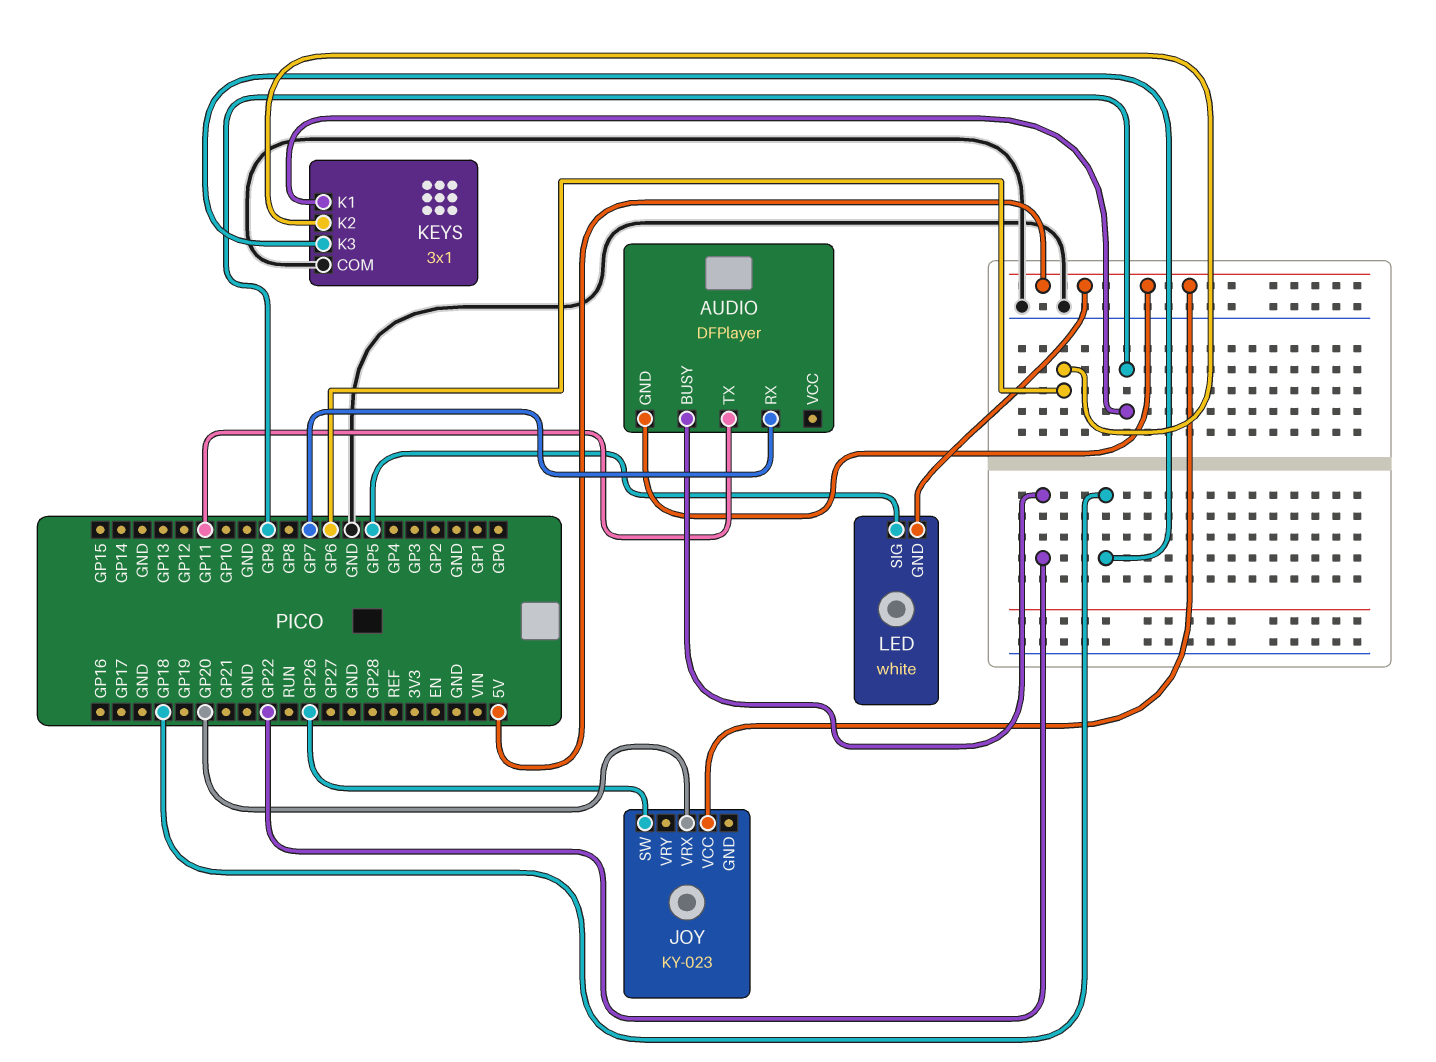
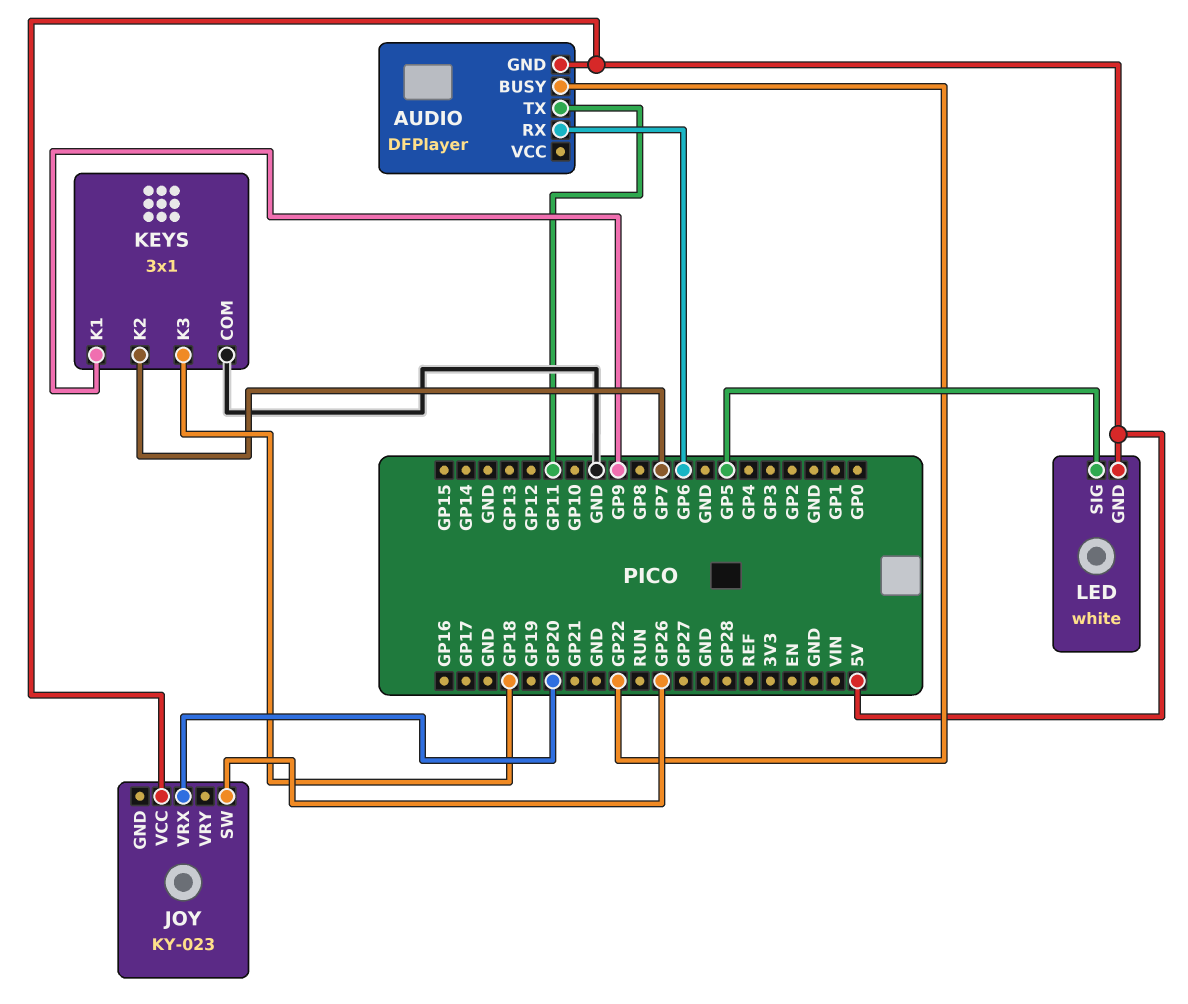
AUDIO pin RX: GP7 -> GP6
KEYS pin K2: GP6 -> GP7

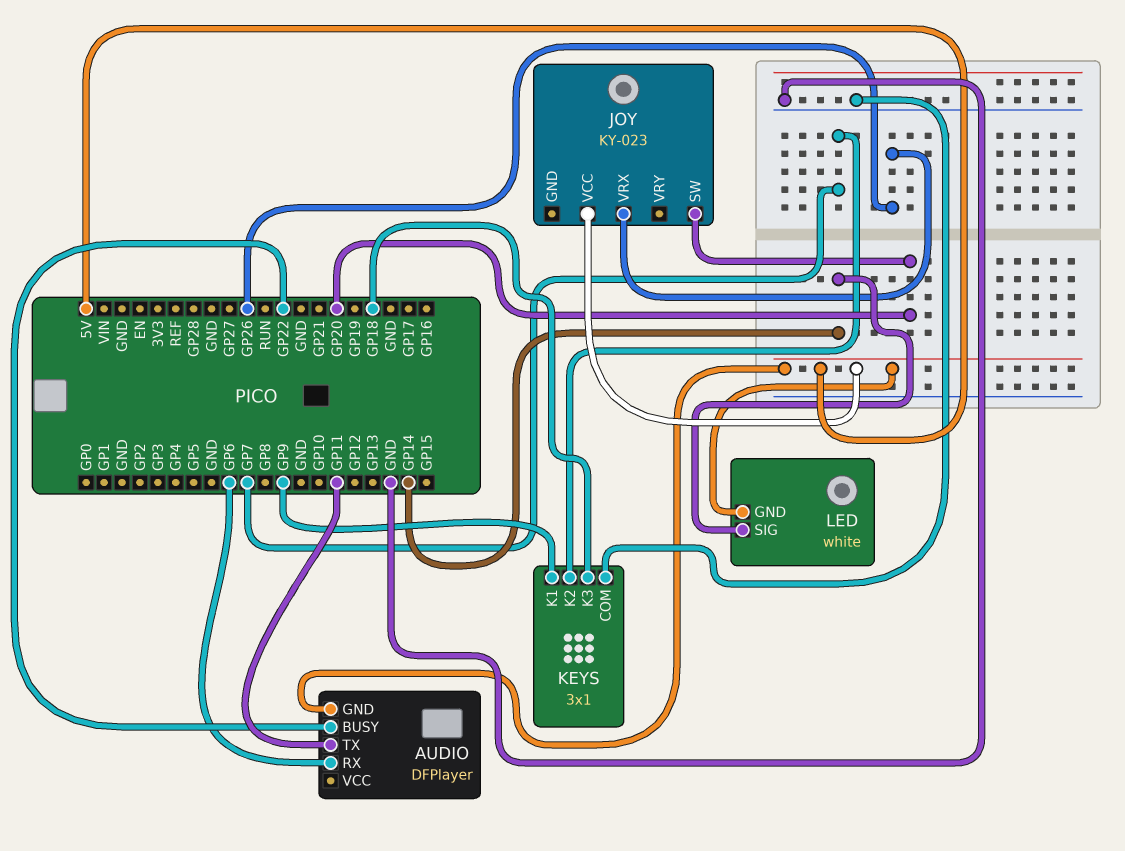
JOY pin SW: GP26 -> GP20
JOY pin VRX: GP20 -> GP26
LED pin SIG: GP5 -> GP14

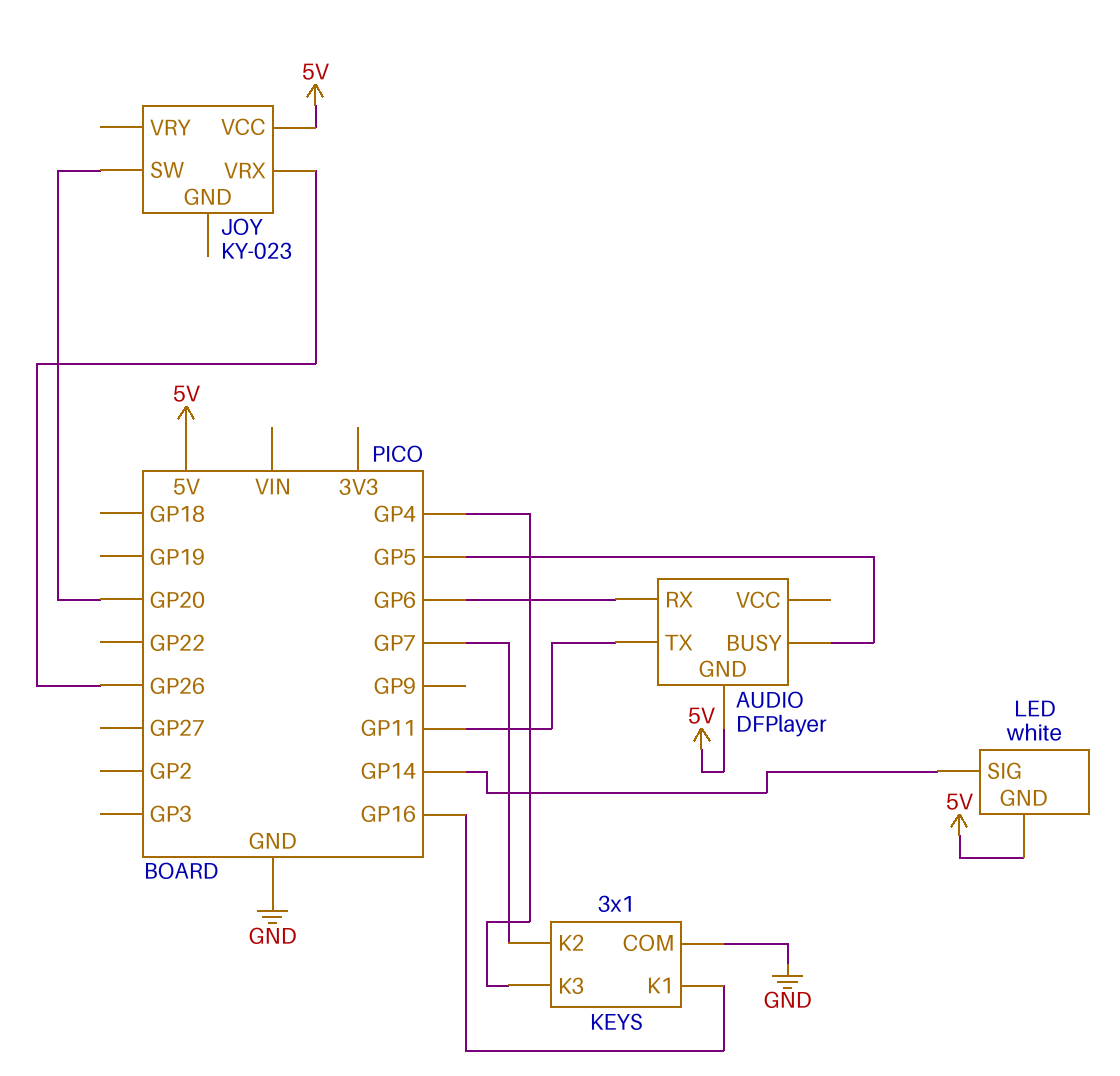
AUDIO pin BUSY: GP22 -> GP5
KEYS pin K1: GP9 -> GP16
KEYS pin K3: GP18 -> GP4

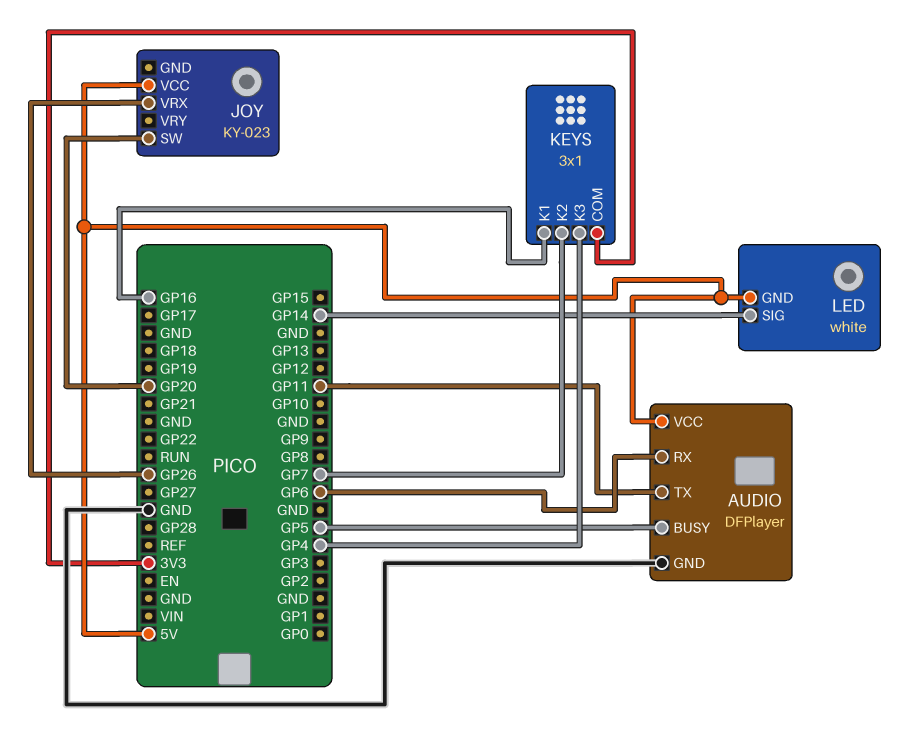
AUDIO pin GND: 5V -> GND
AUDIO pin VCC: none -> 5V
KEYS pin COM: GND -> 3V3

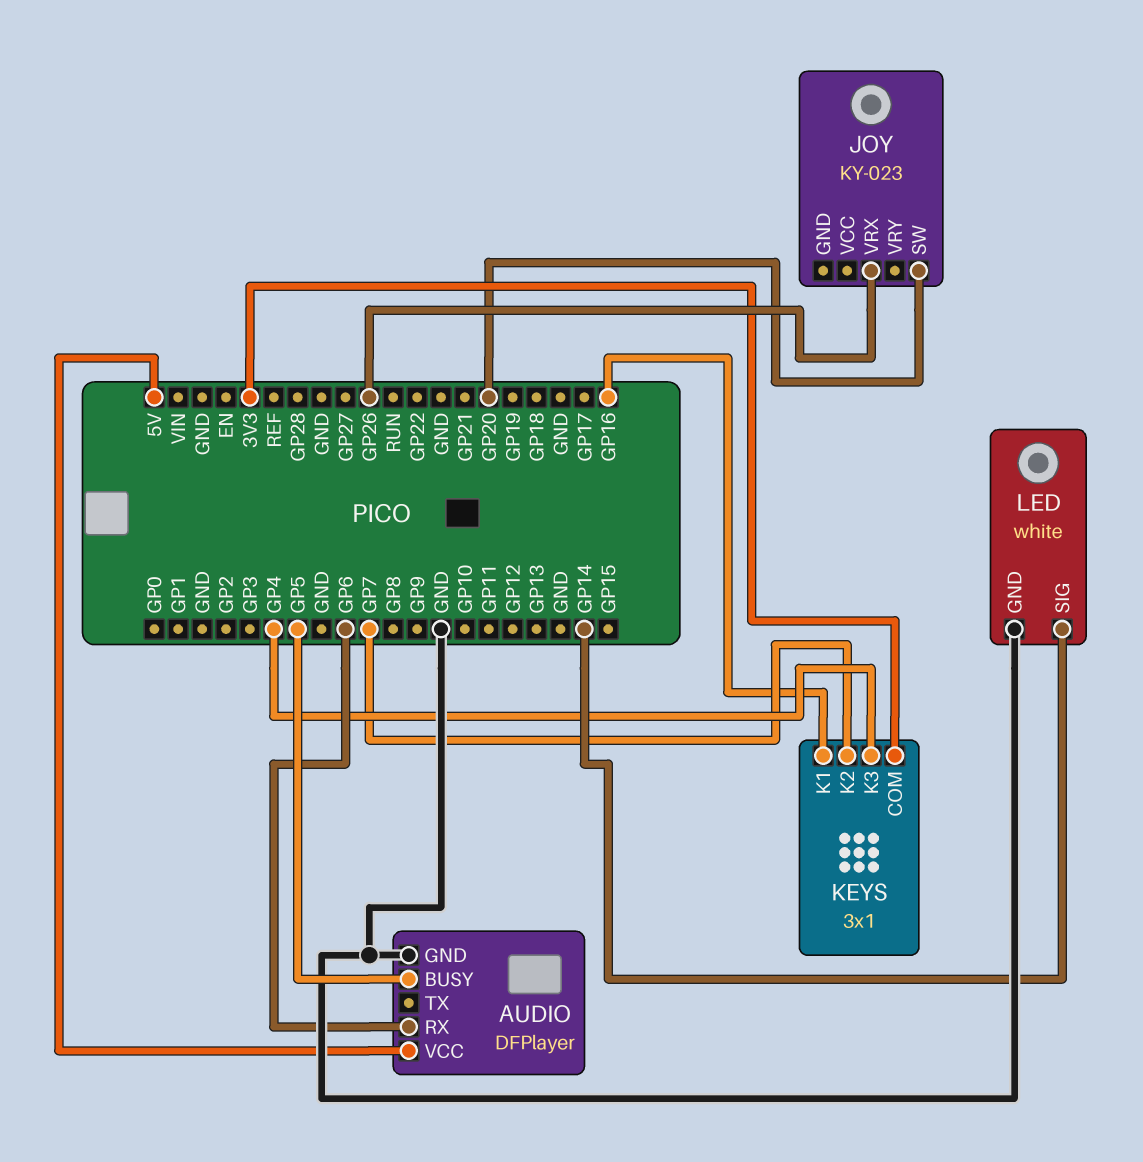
AUDIO pin TX: GP11 -> none
JOY pin VCC: 5V -> none
LED pin GND: 5V -> GND

